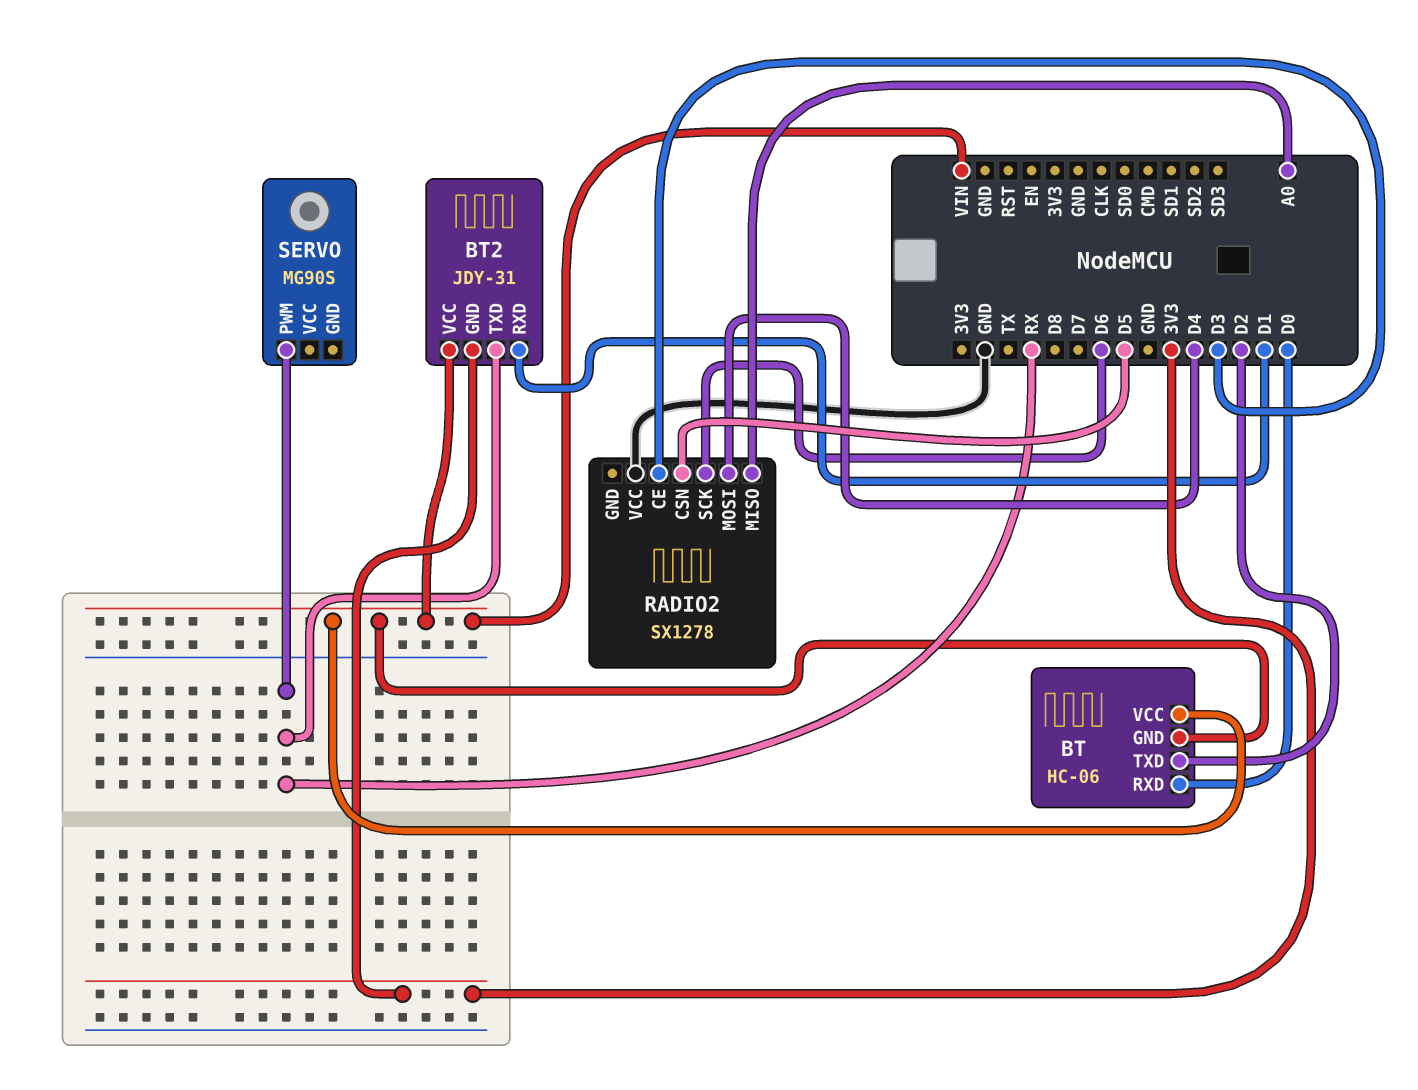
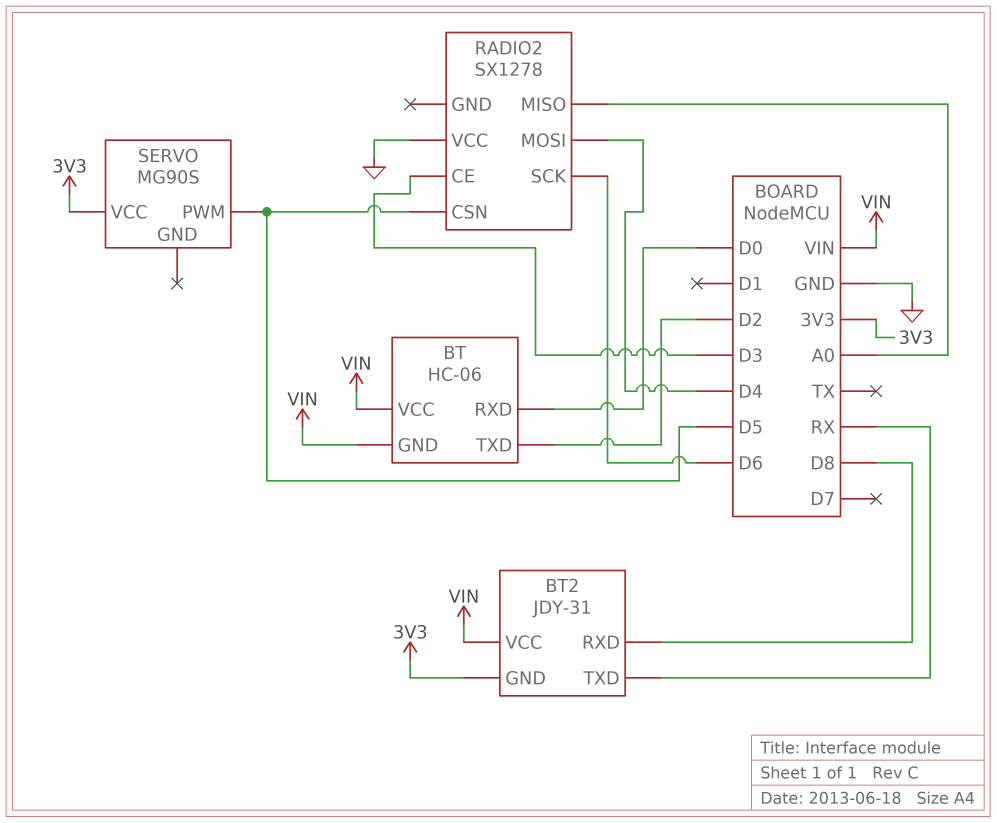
BT2 pin RXD: D1 -> D8
SERVO pin PWM: RX -> D5
SERVO pin VCC: none -> 3V3

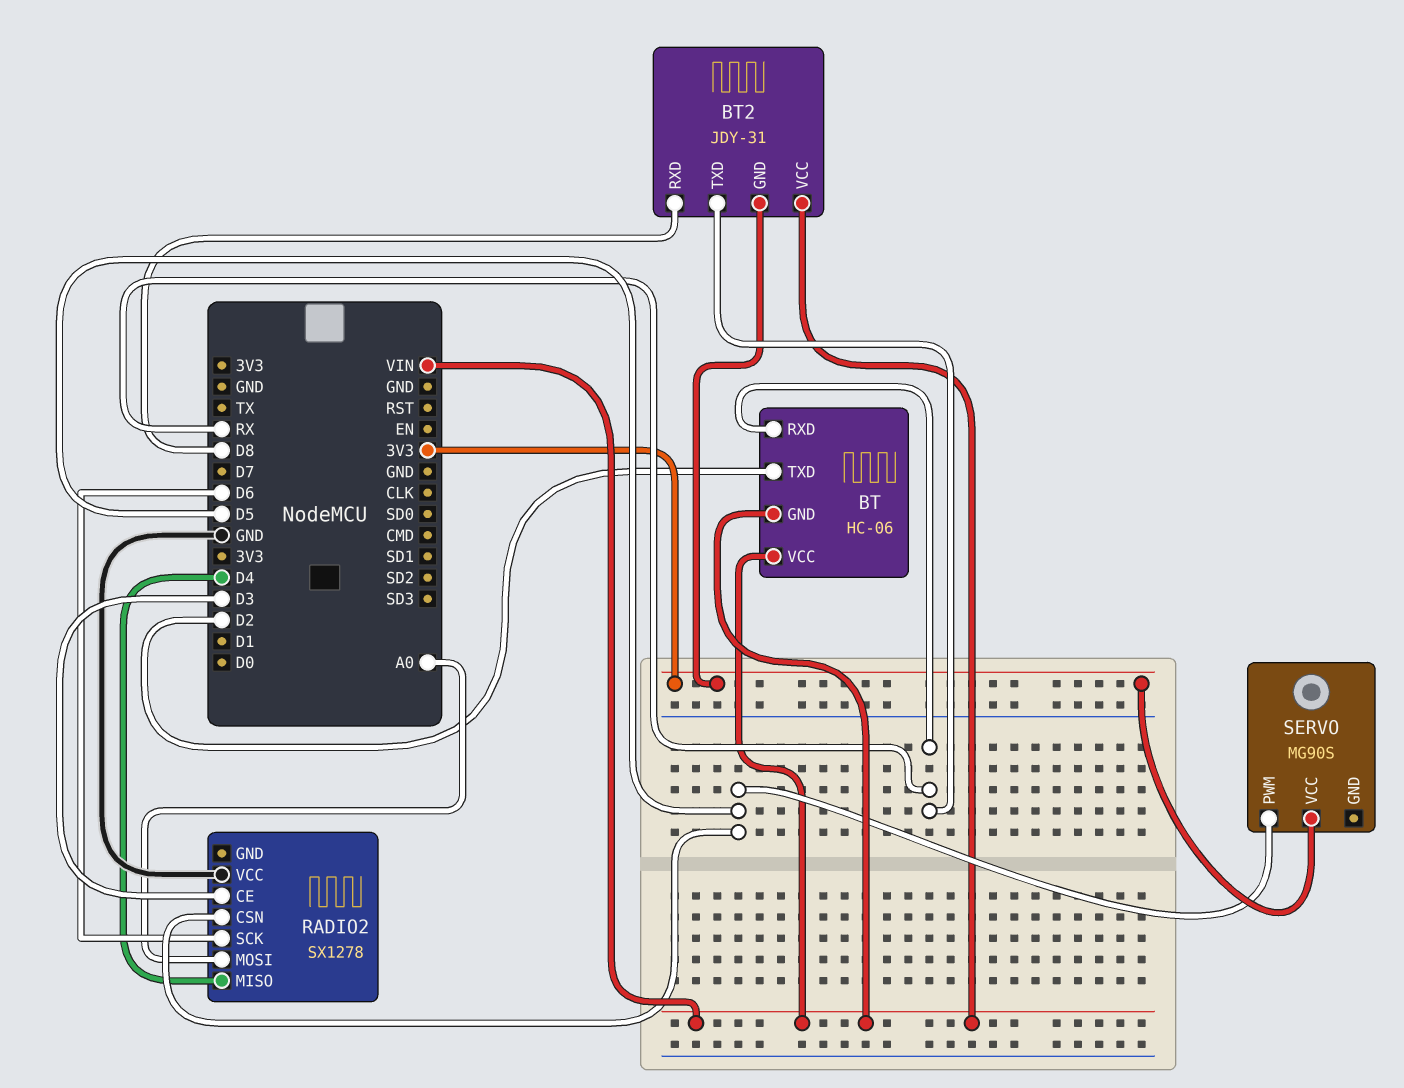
BT pin RXD: D0 -> RX
RADIO2 pin MISO: A0 -> D4
RADIO2 pin MOSI: D4 -> A0

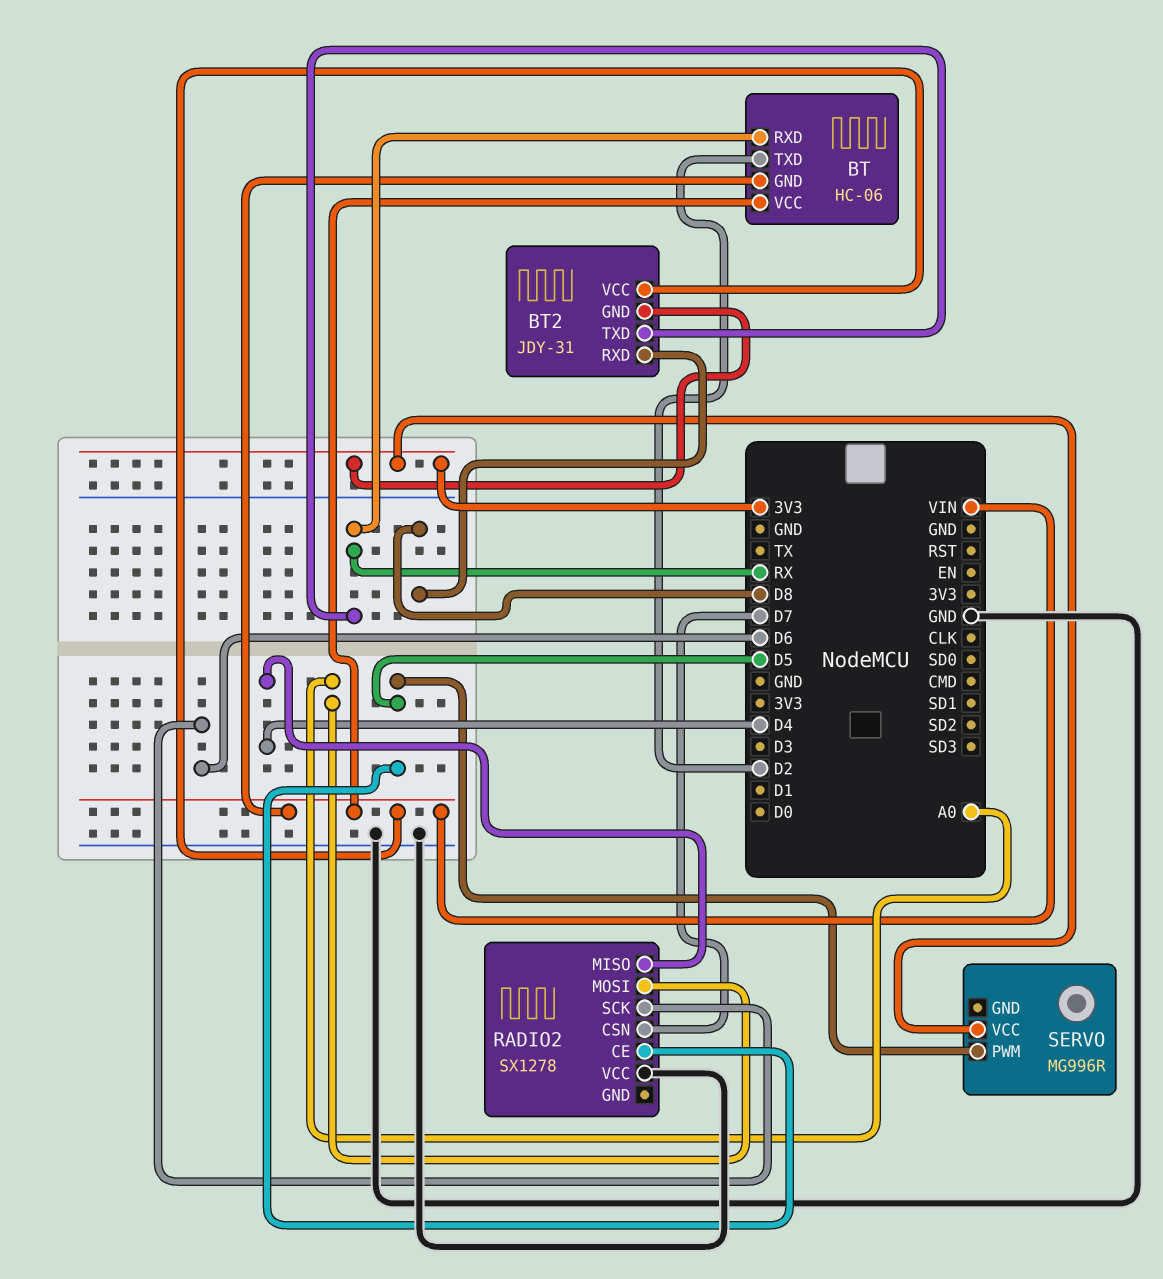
RADIO2 pin CE: D3 -> D5
RADIO2 pin CSN: D5 -> D7
SERVO: MG90S -> MG996R

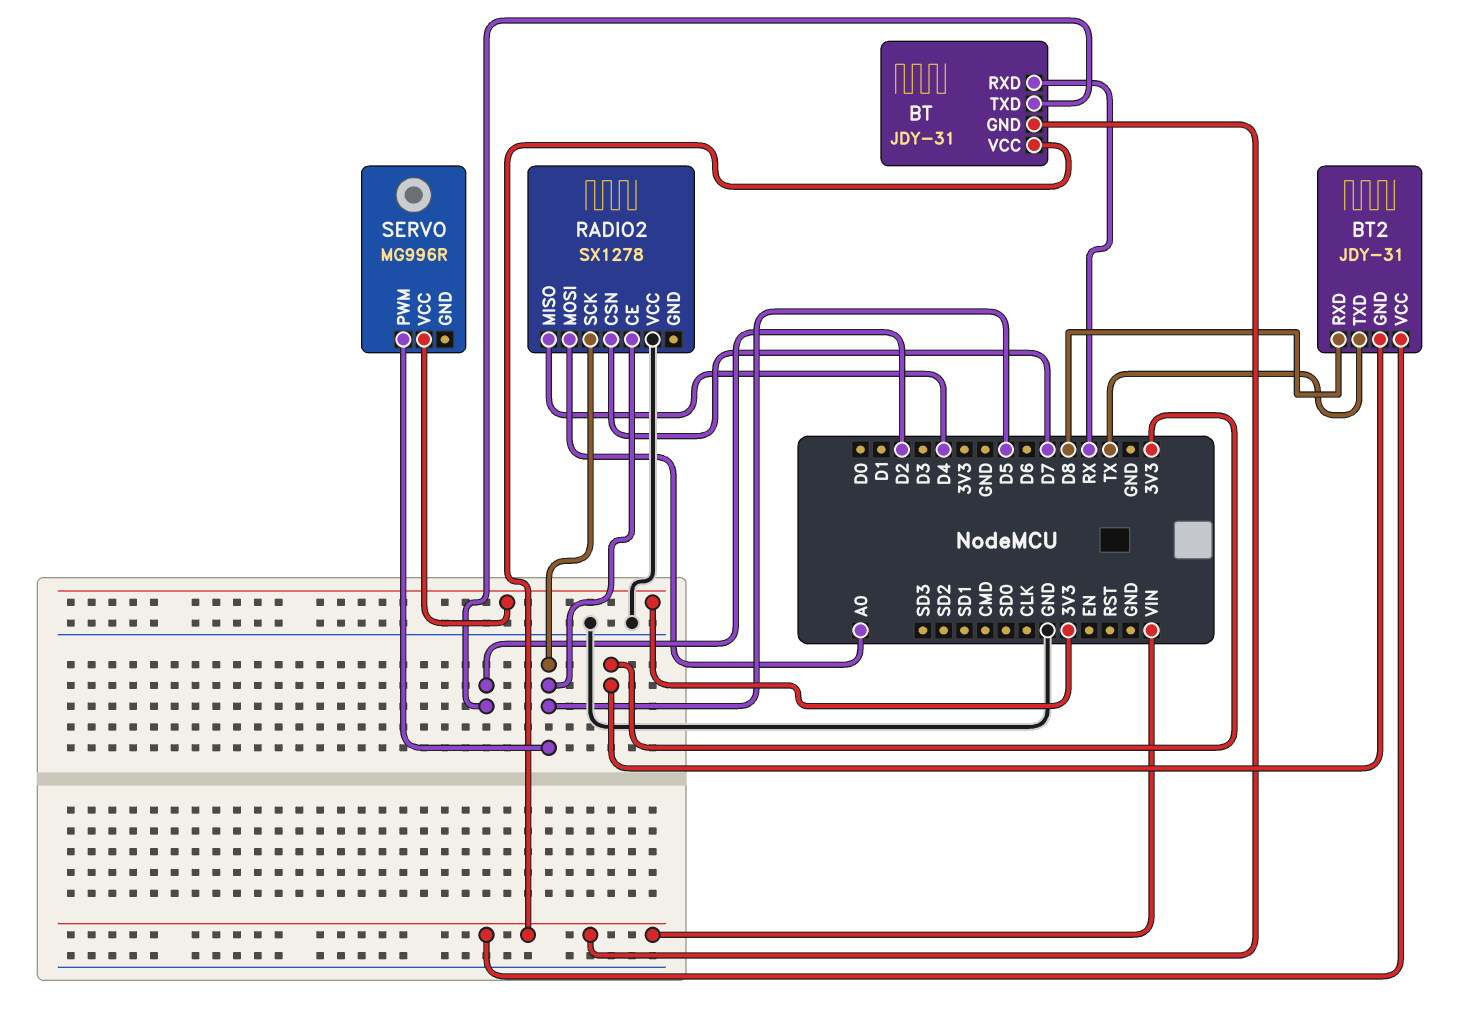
BT: HC-06 -> JDY-31
BT2 pin TXD: RX -> TX
RADIO2 pin SCK: D6 -> D5

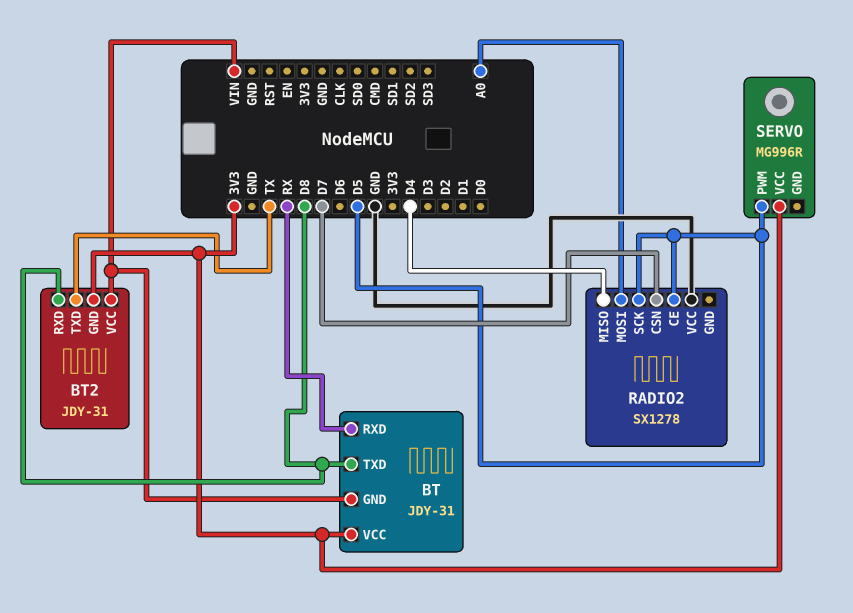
BT pin TXD: D2 -> D8
BT pin VCC: VIN -> 3V3

